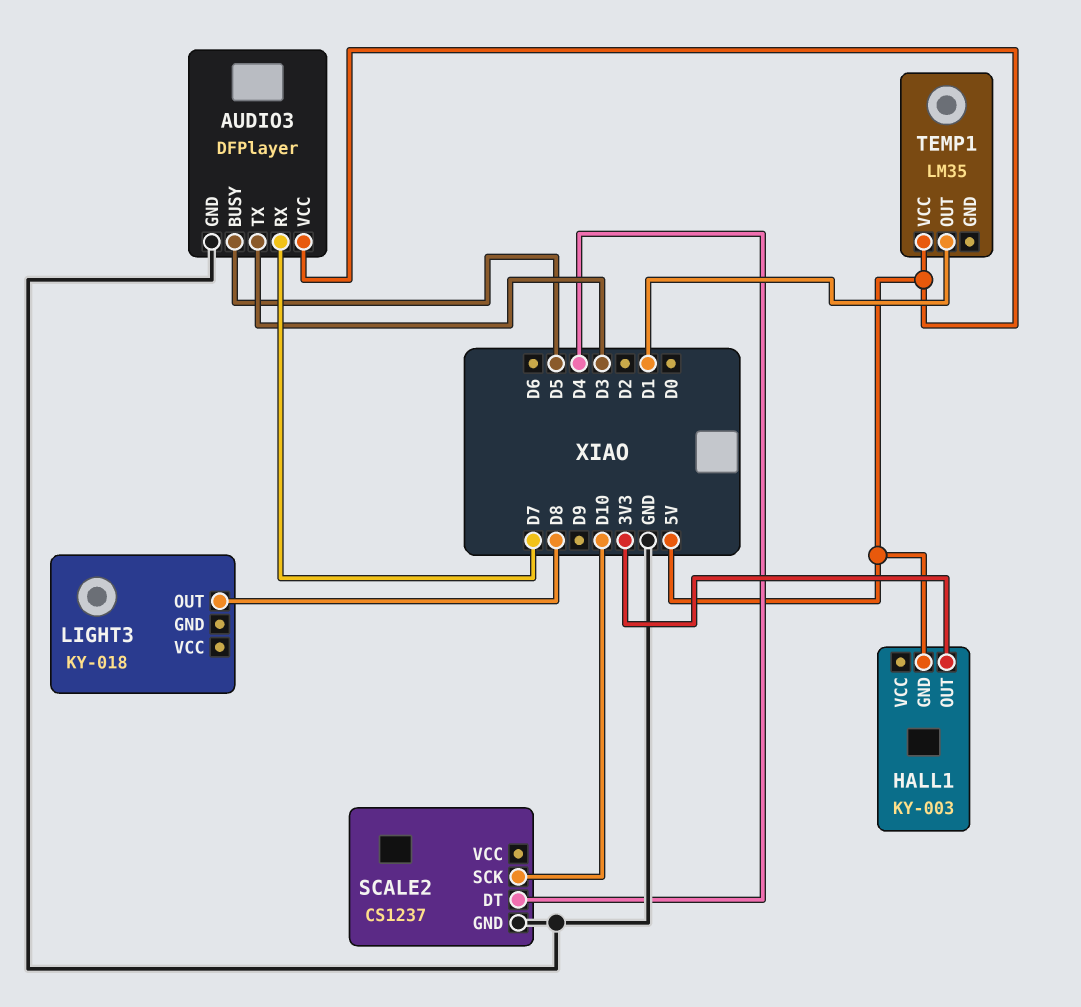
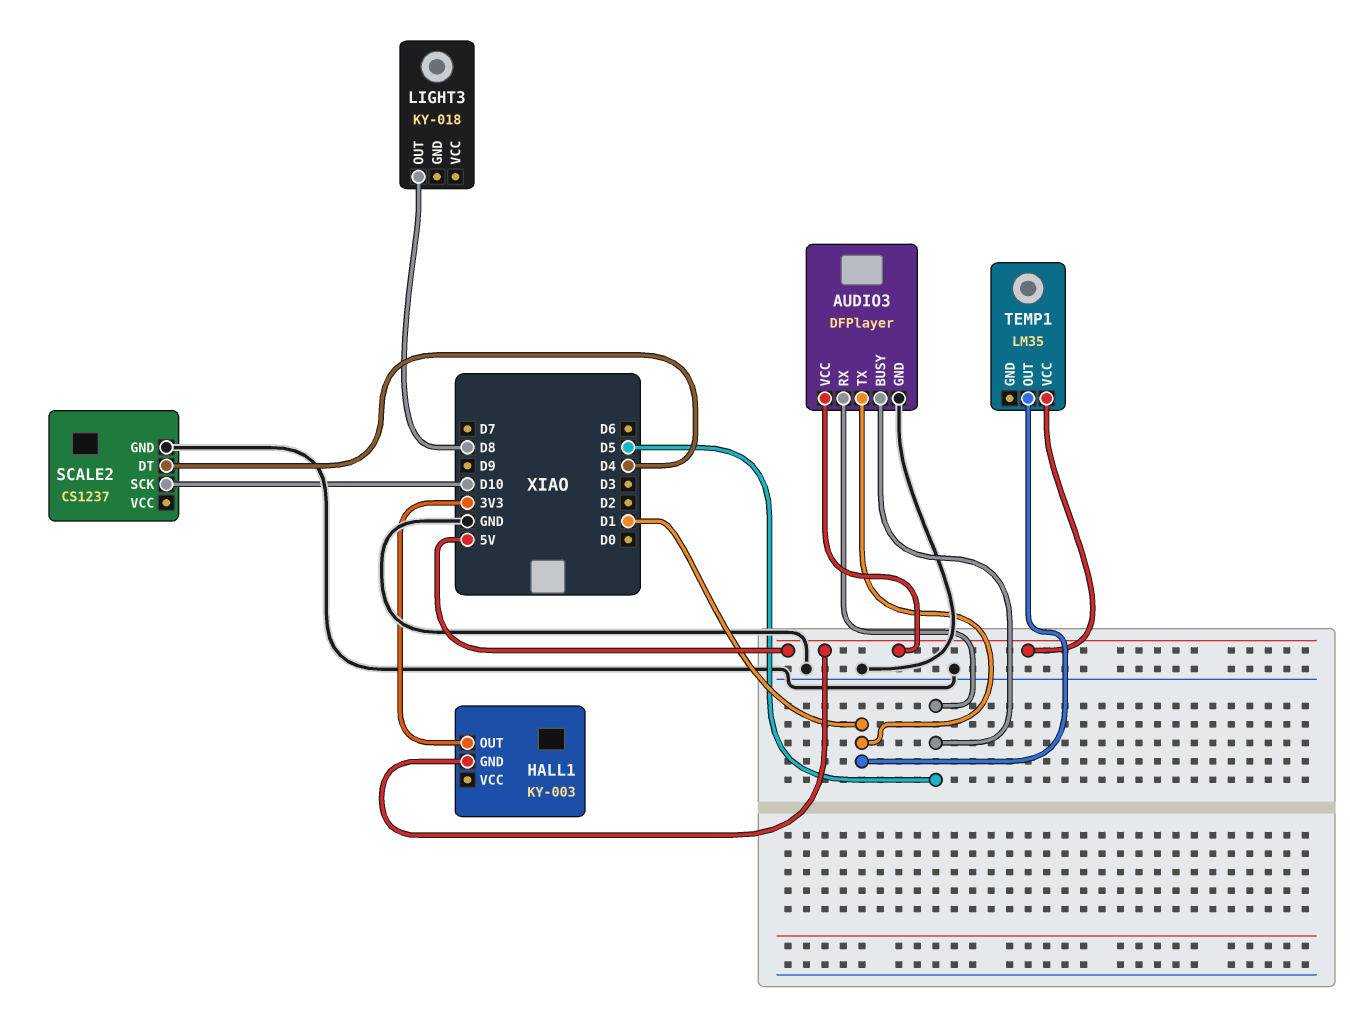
AUDIO3 pin RX: D7 -> D5
AUDIO3 pin TX: D3 -> D1

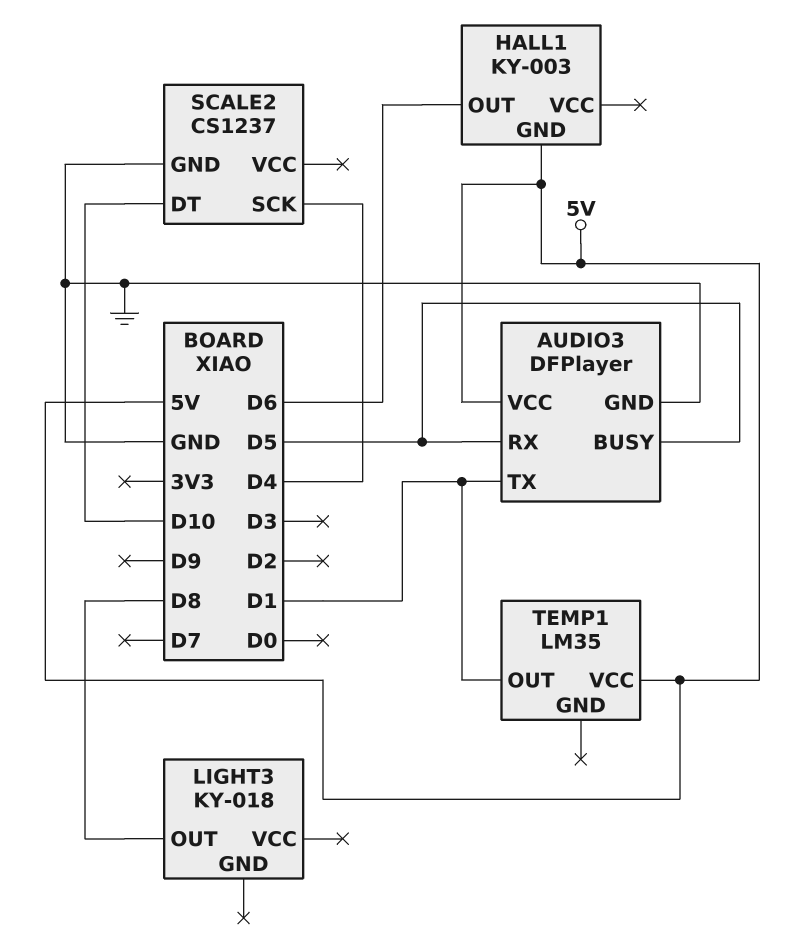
HALL1 pin OUT: 3V3 -> D6
SCALE2 pin DT: D4 -> D10
SCALE2 pin SCK: D10 -> D4

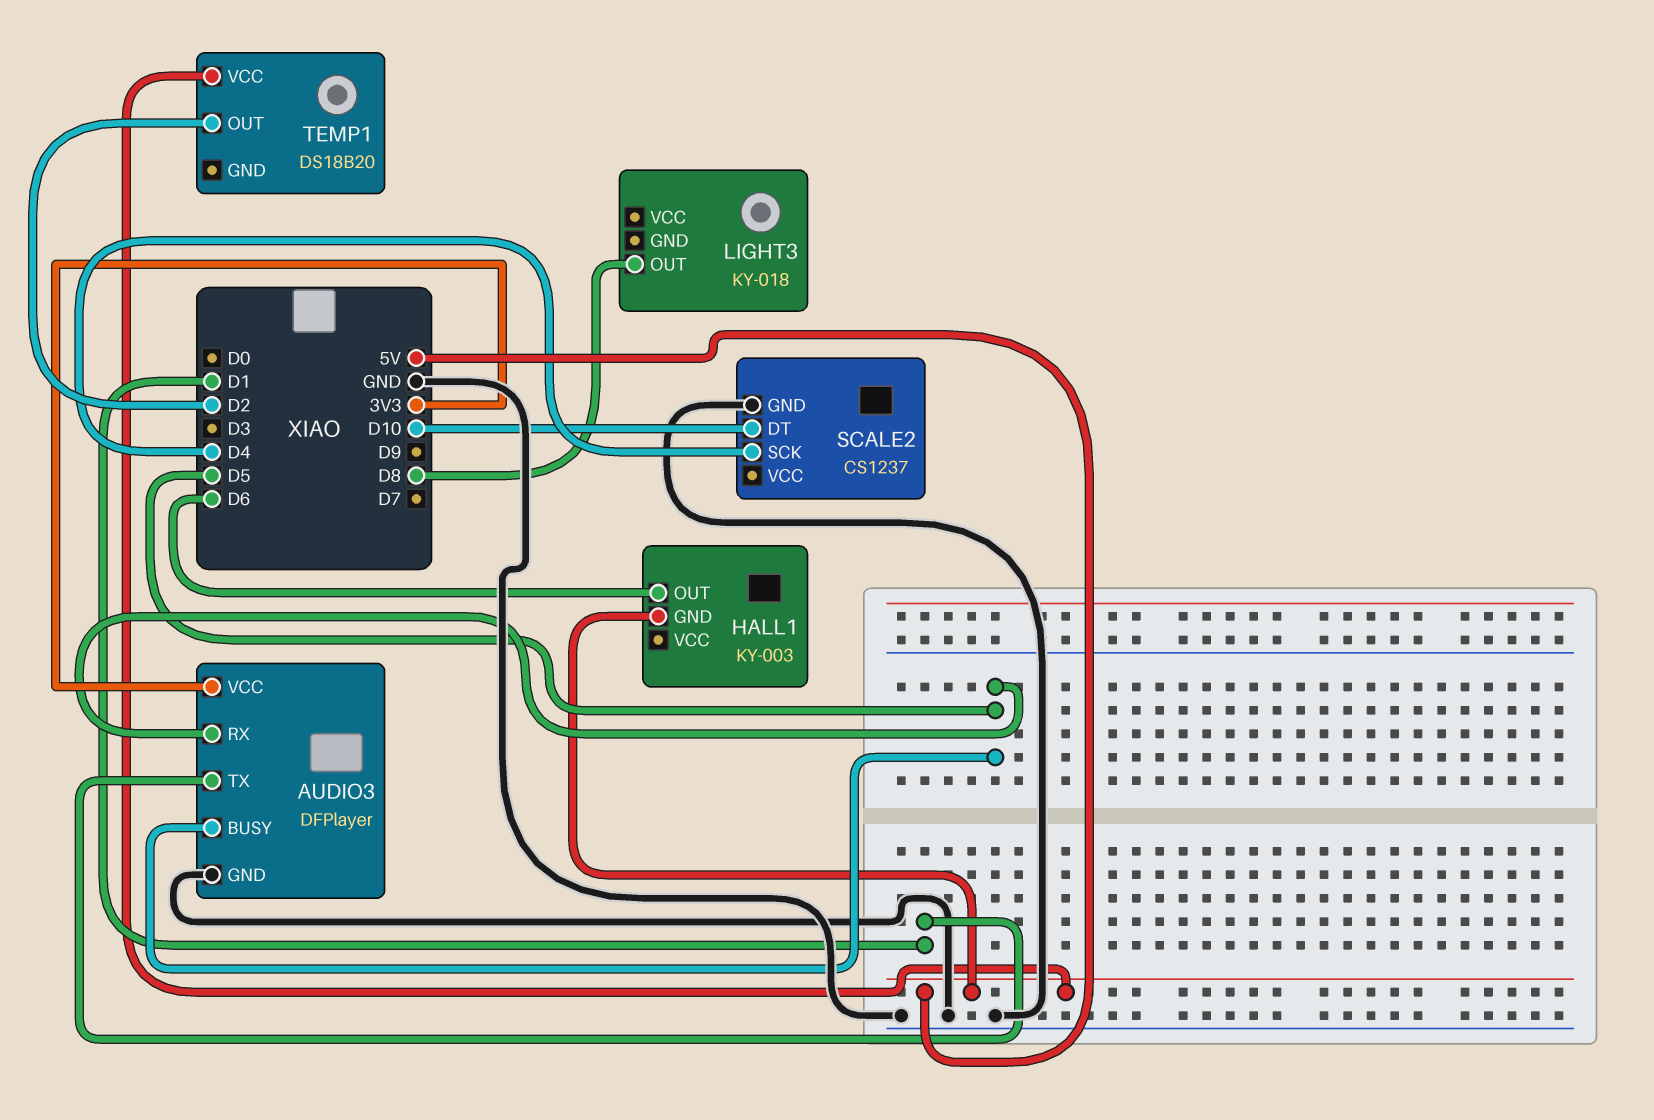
AUDIO3 pin VCC: 5V -> 3V3
TEMP1: LM35 -> DS18B20
TEMP1 pin OUT: D1 -> D2

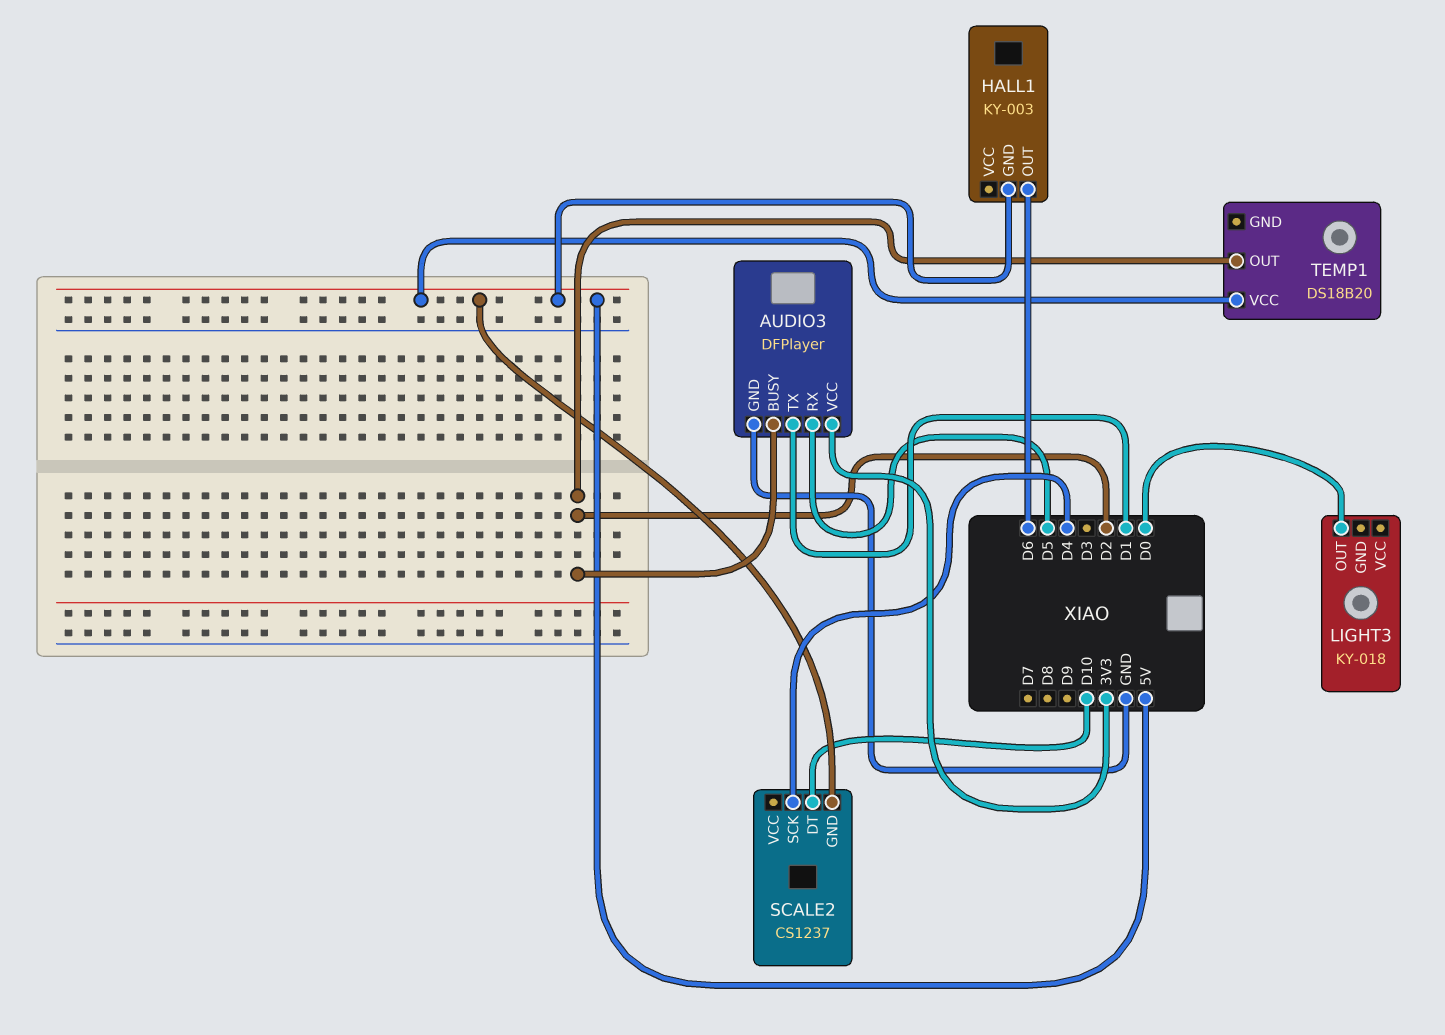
AUDIO3 pin BUSY: D5 -> D2
LIGHT3 pin OUT: D8 -> D0
SCALE2 pin GND: GND -> 5V

